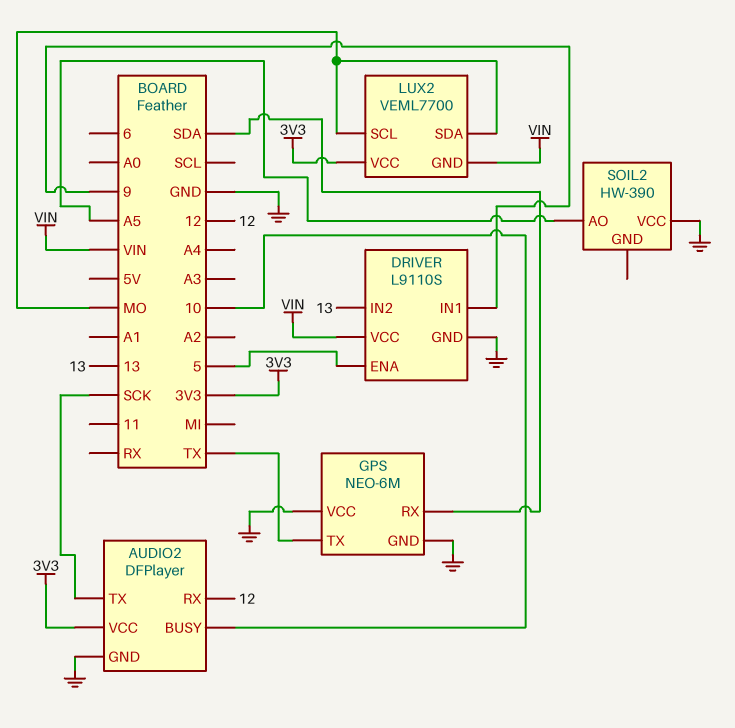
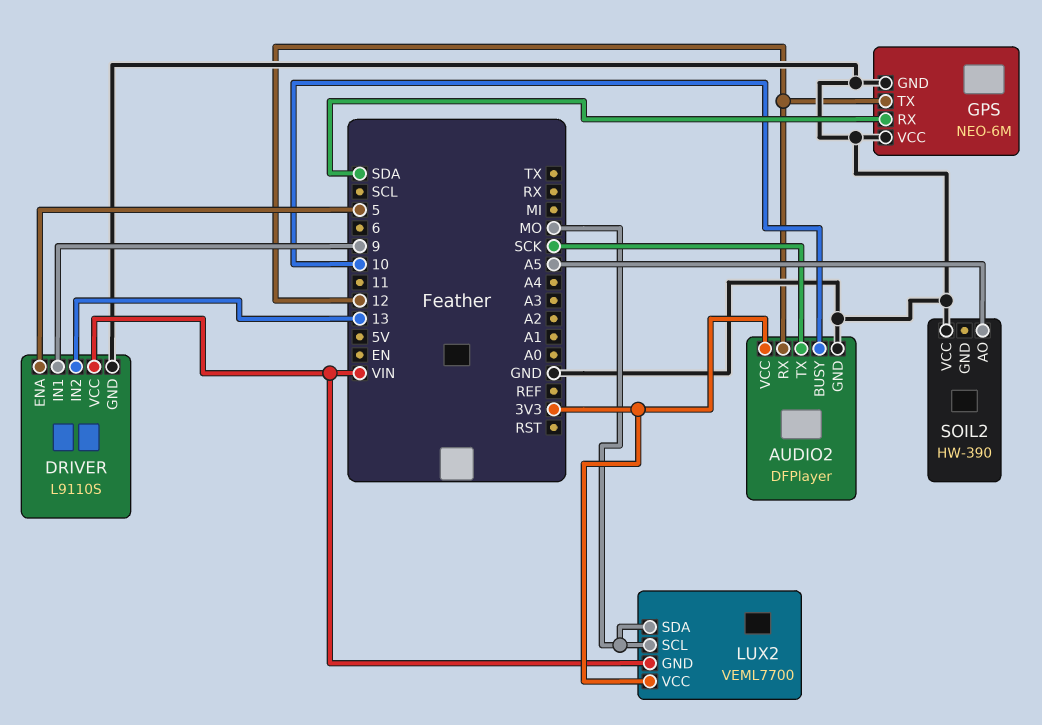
GPS pin TX: TX -> 12

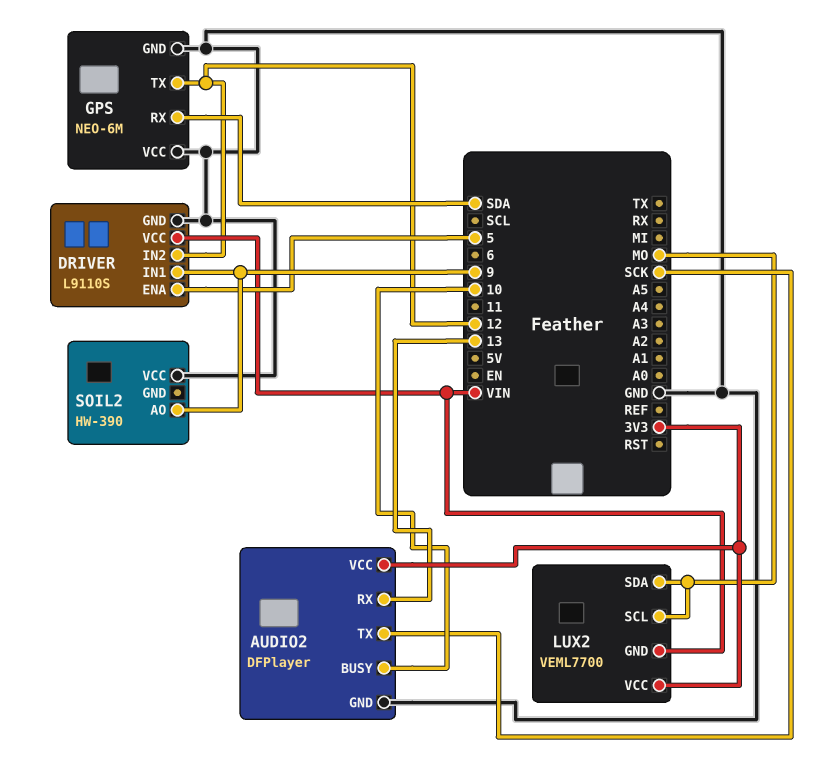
AUDIO2 pin RX: 12 -> 13
DRIVER pin IN2: 13 -> 12
SOIL2 pin AO: A5 -> 9

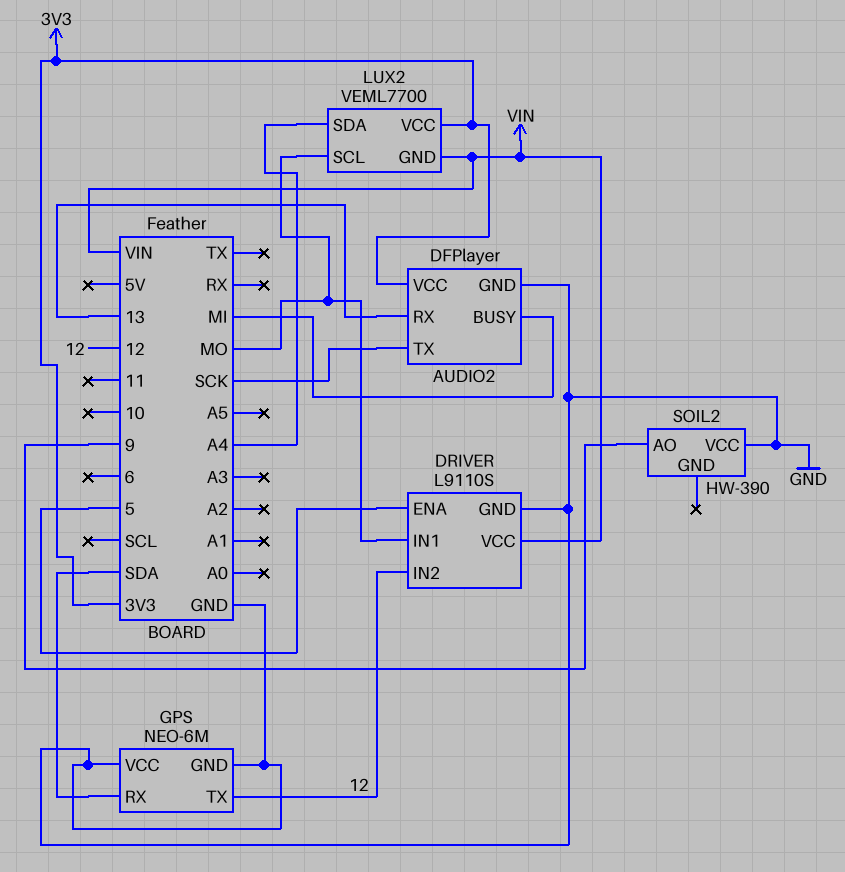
AUDIO2 pin BUSY: 10 -> MI
DRIVER pin IN1: 9 -> MO
LUX2 pin SDA: MO -> A4

